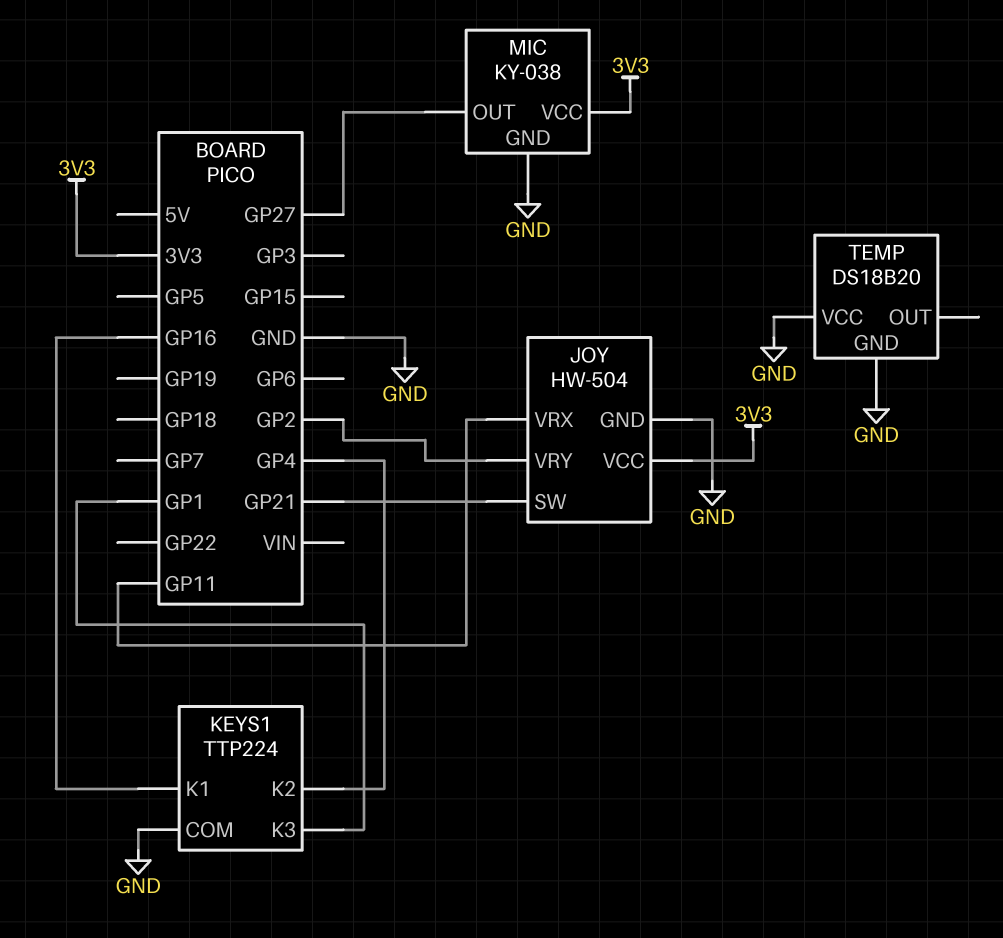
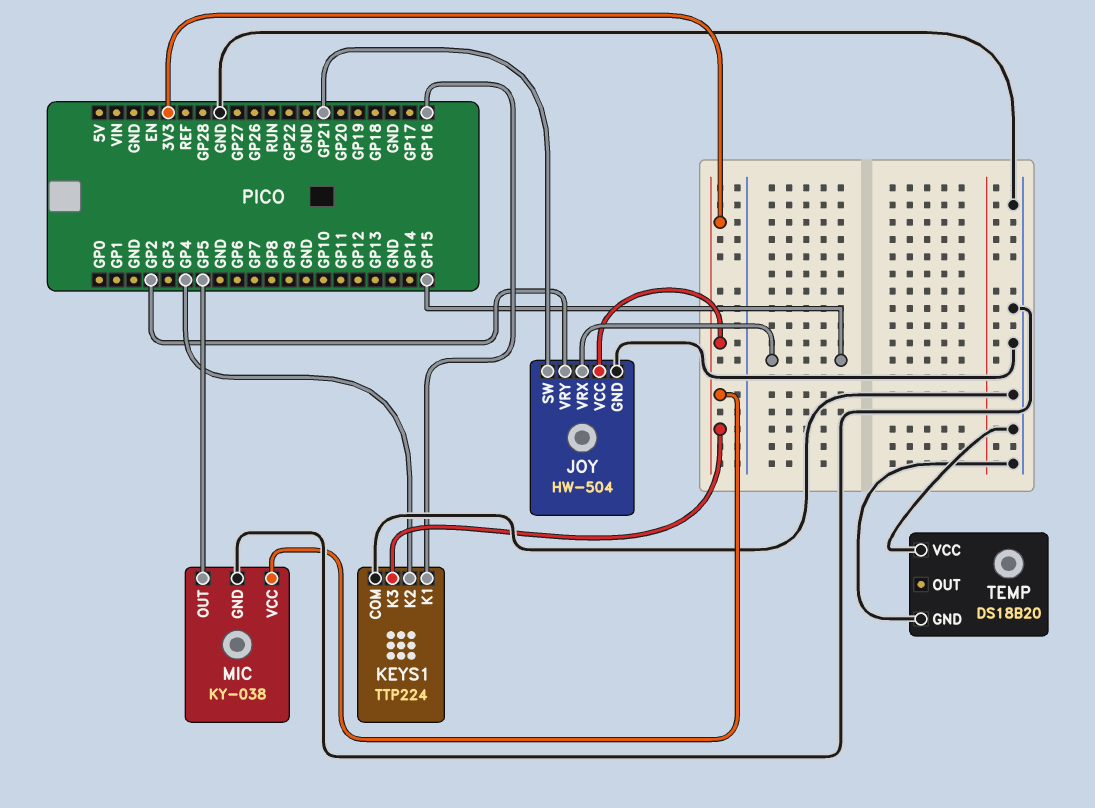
JOY pin VRX: GP11 -> GP15
KEYS1 pin K3: GP1 -> 3V3
MIC pin OUT: GP27 -> GP5

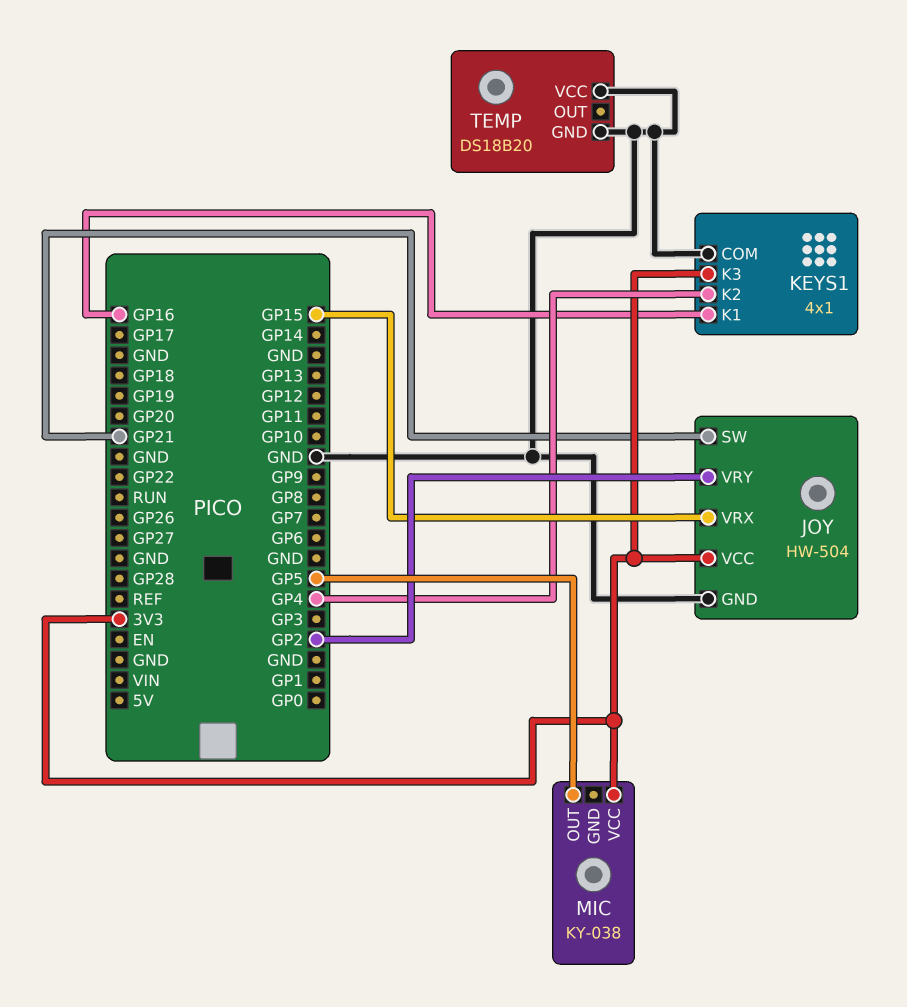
KEYS1: TTP224 -> 4x1
MIC pin GND: GND -> none

